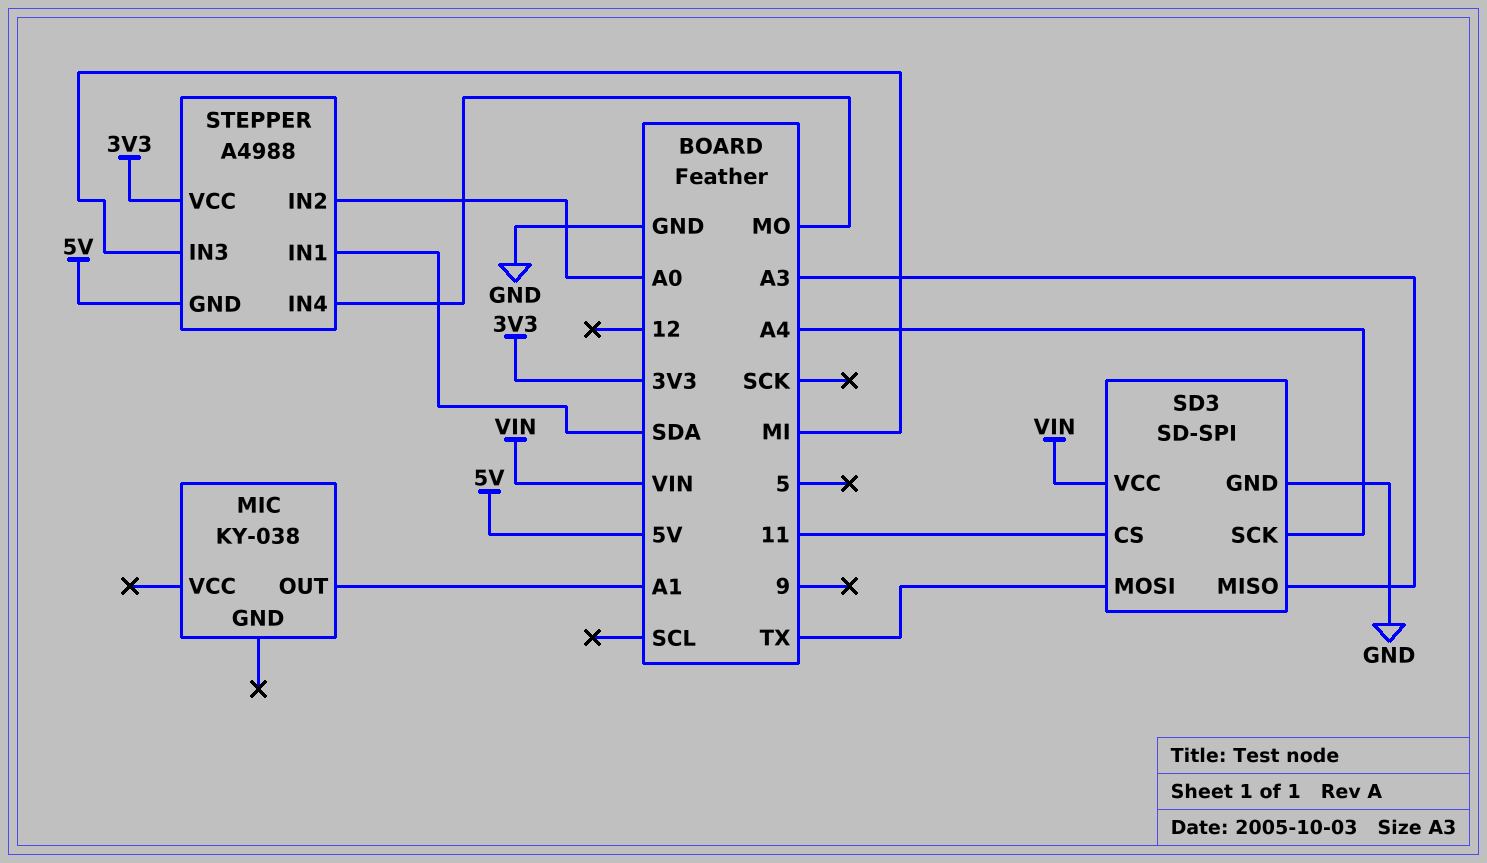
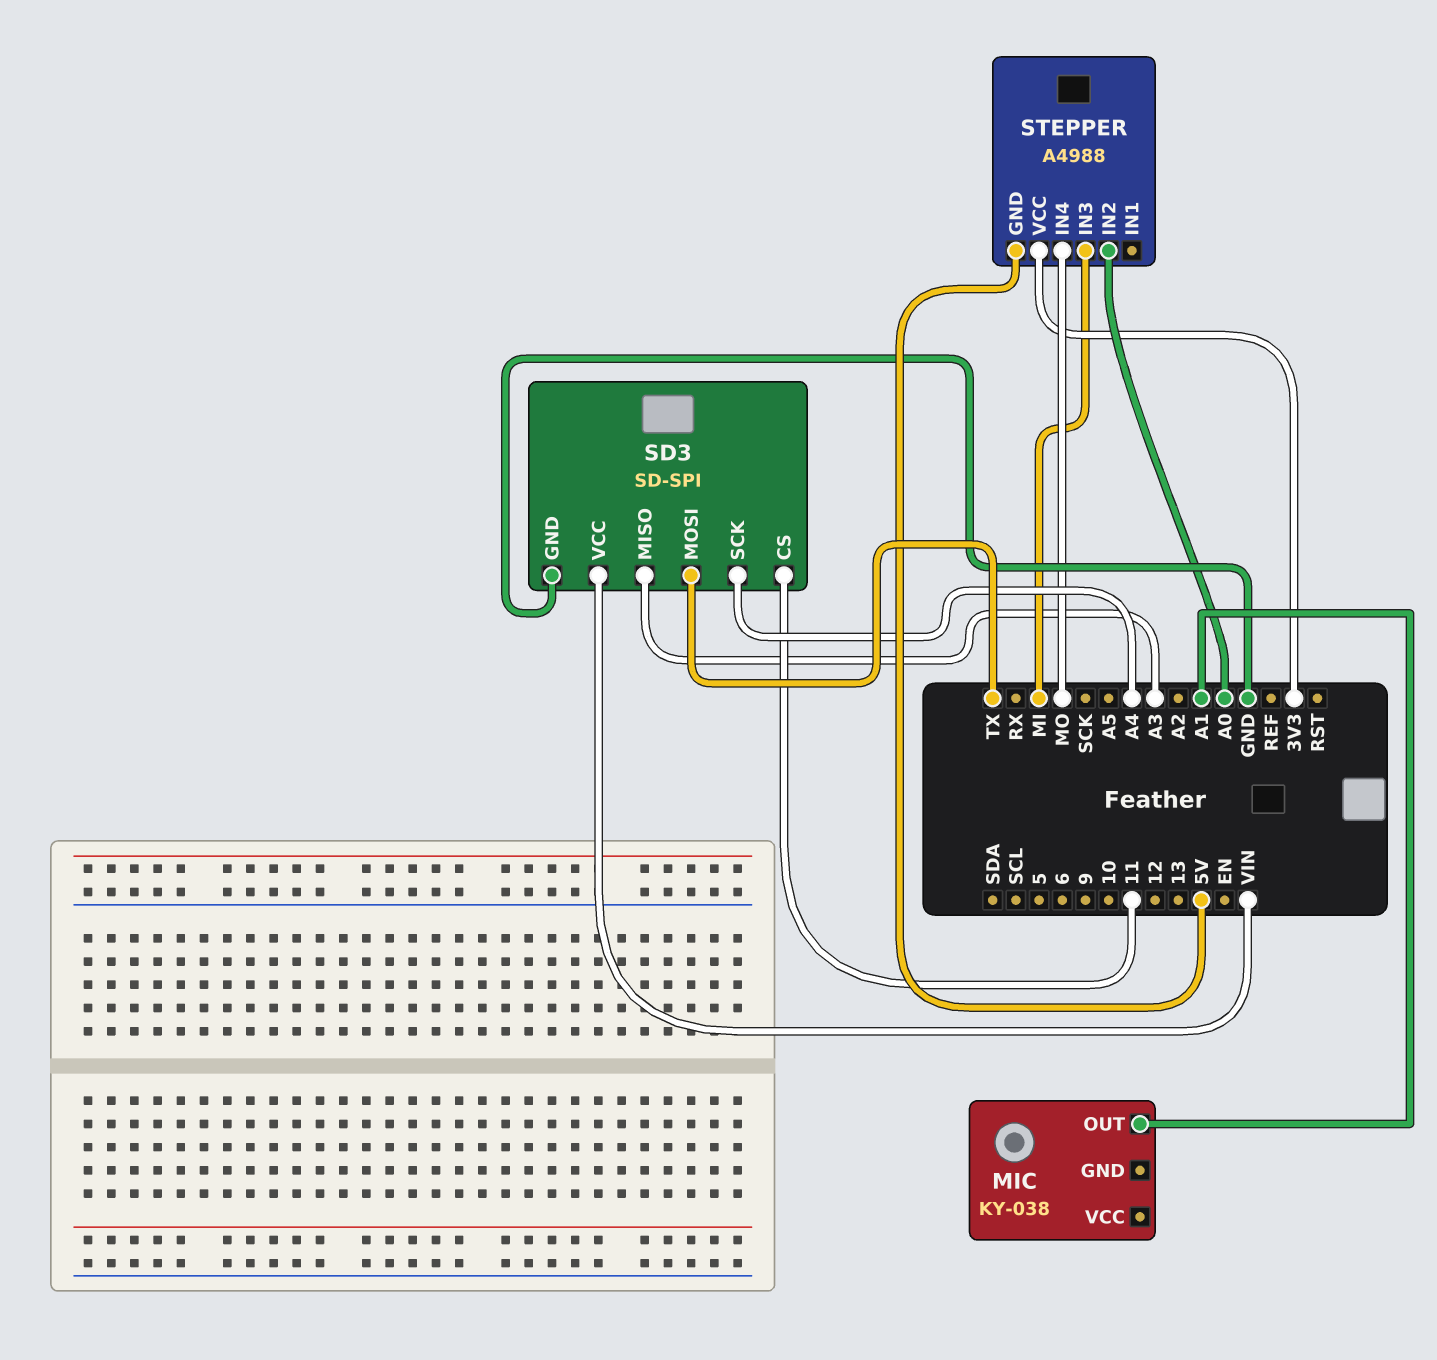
STEPPER pin IN1: SDA -> none

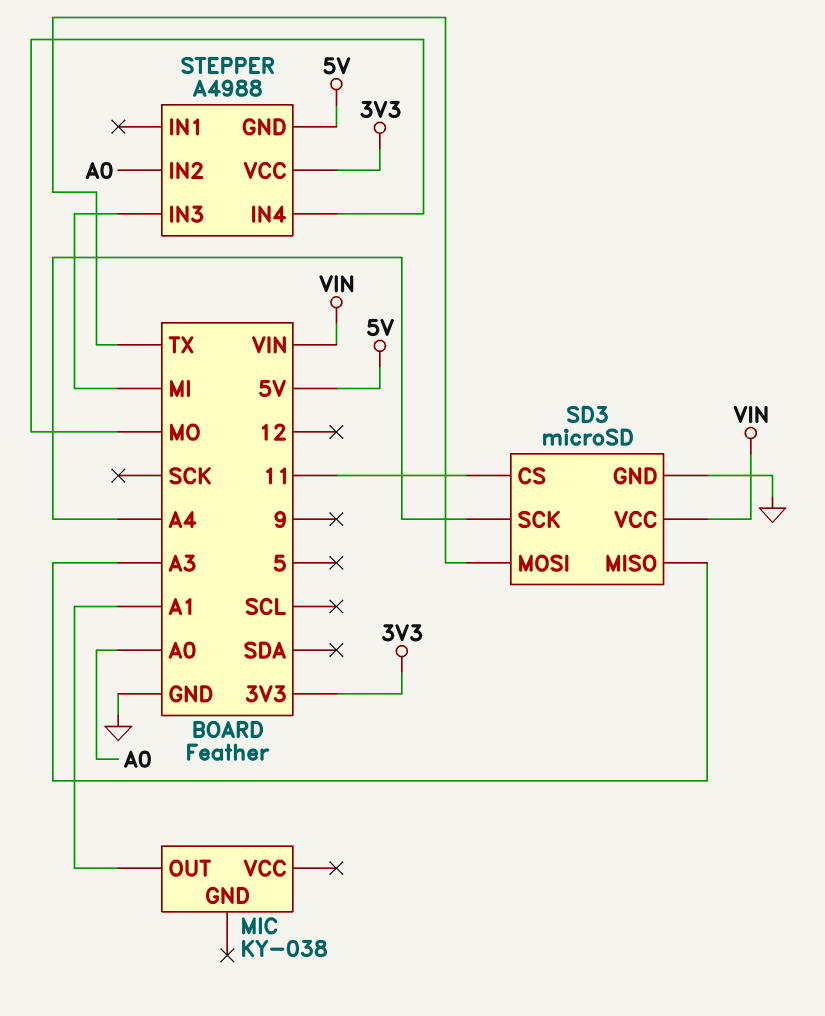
SD3: SD-SPI -> microSD

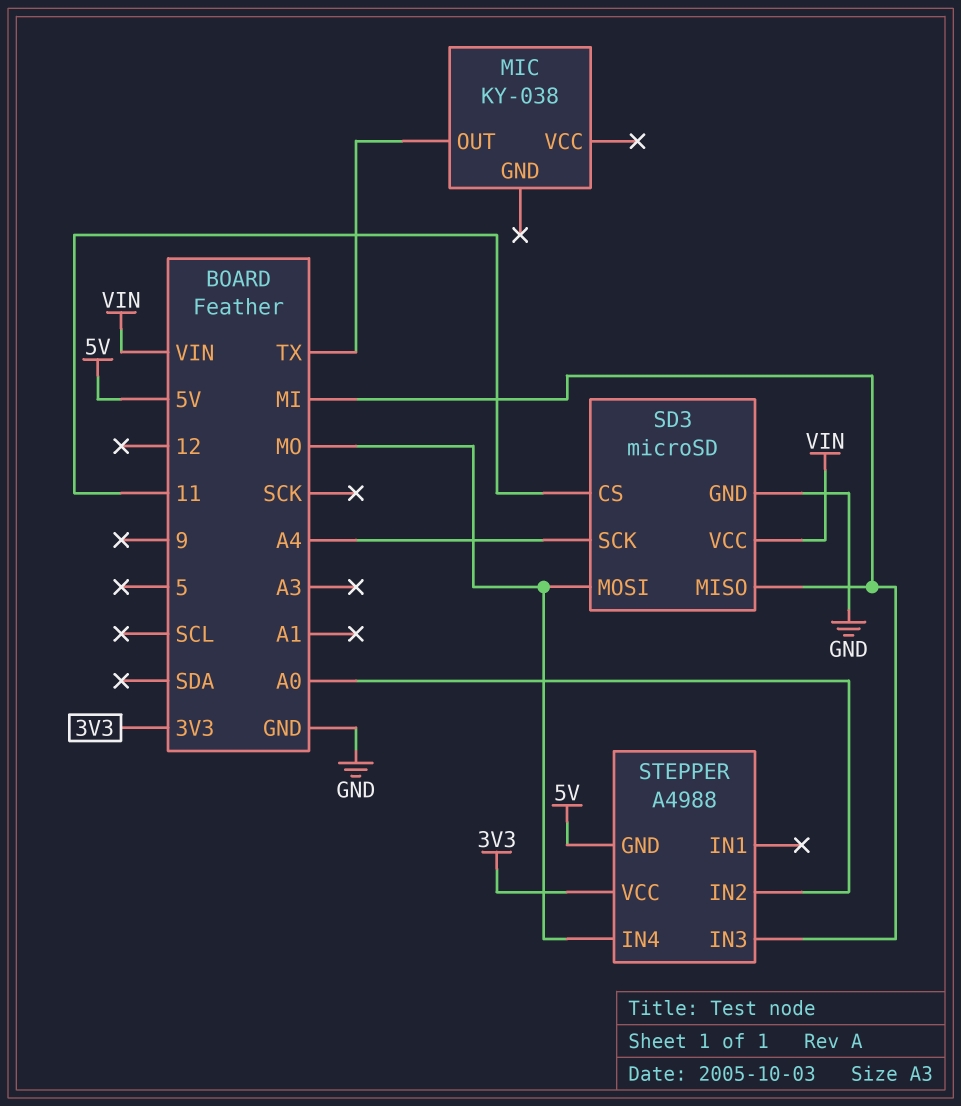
MIC pin OUT: A1 -> TX
SD3 pin MISO: A3 -> MI
SD3 pin MOSI: TX -> MO

